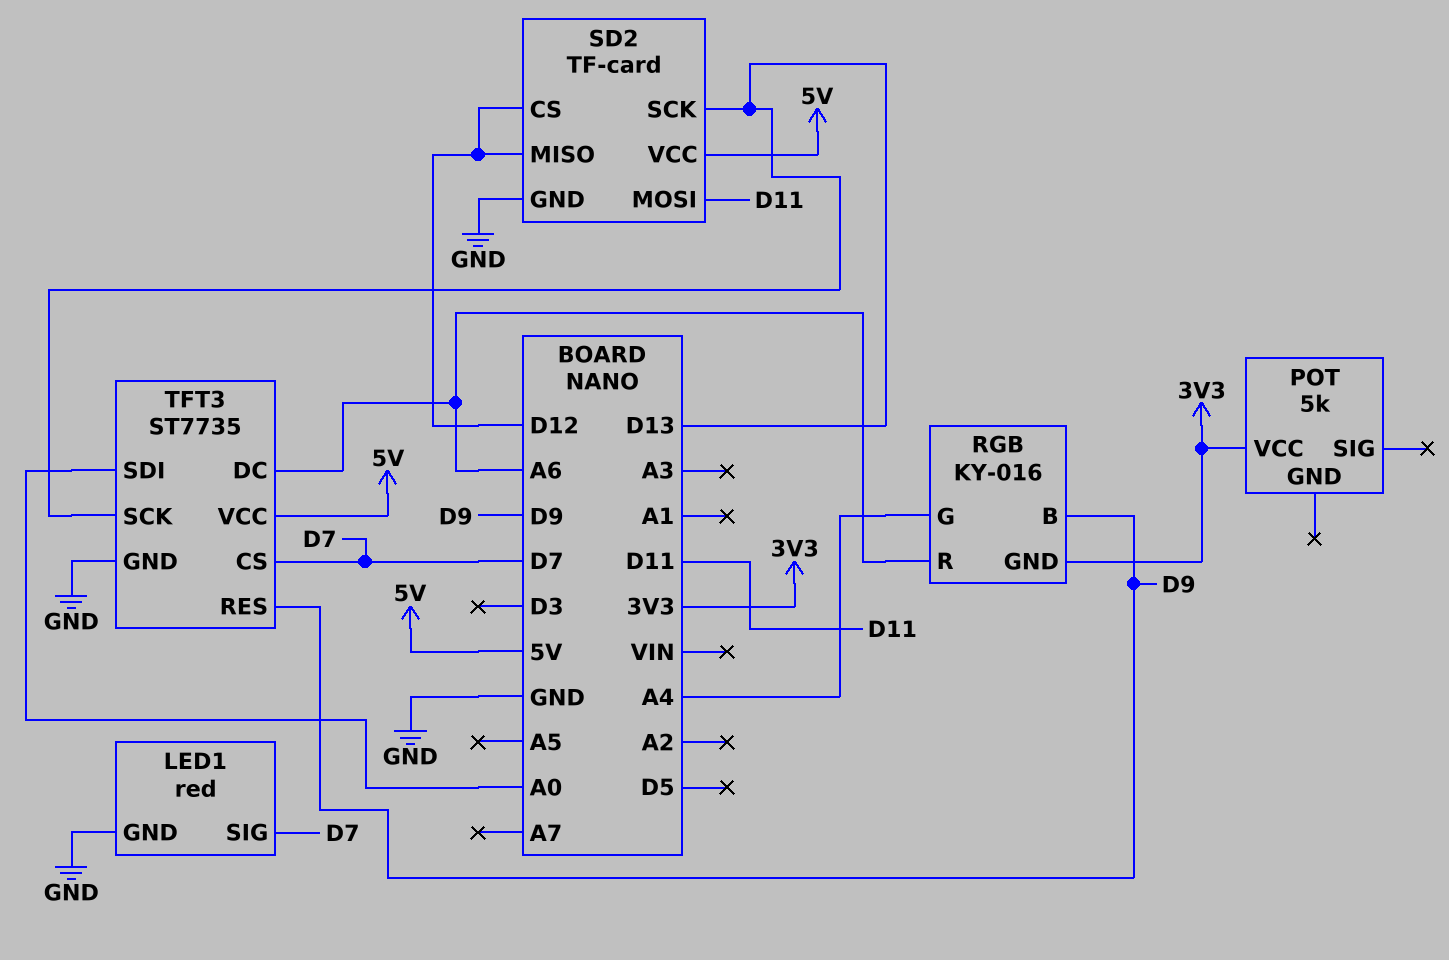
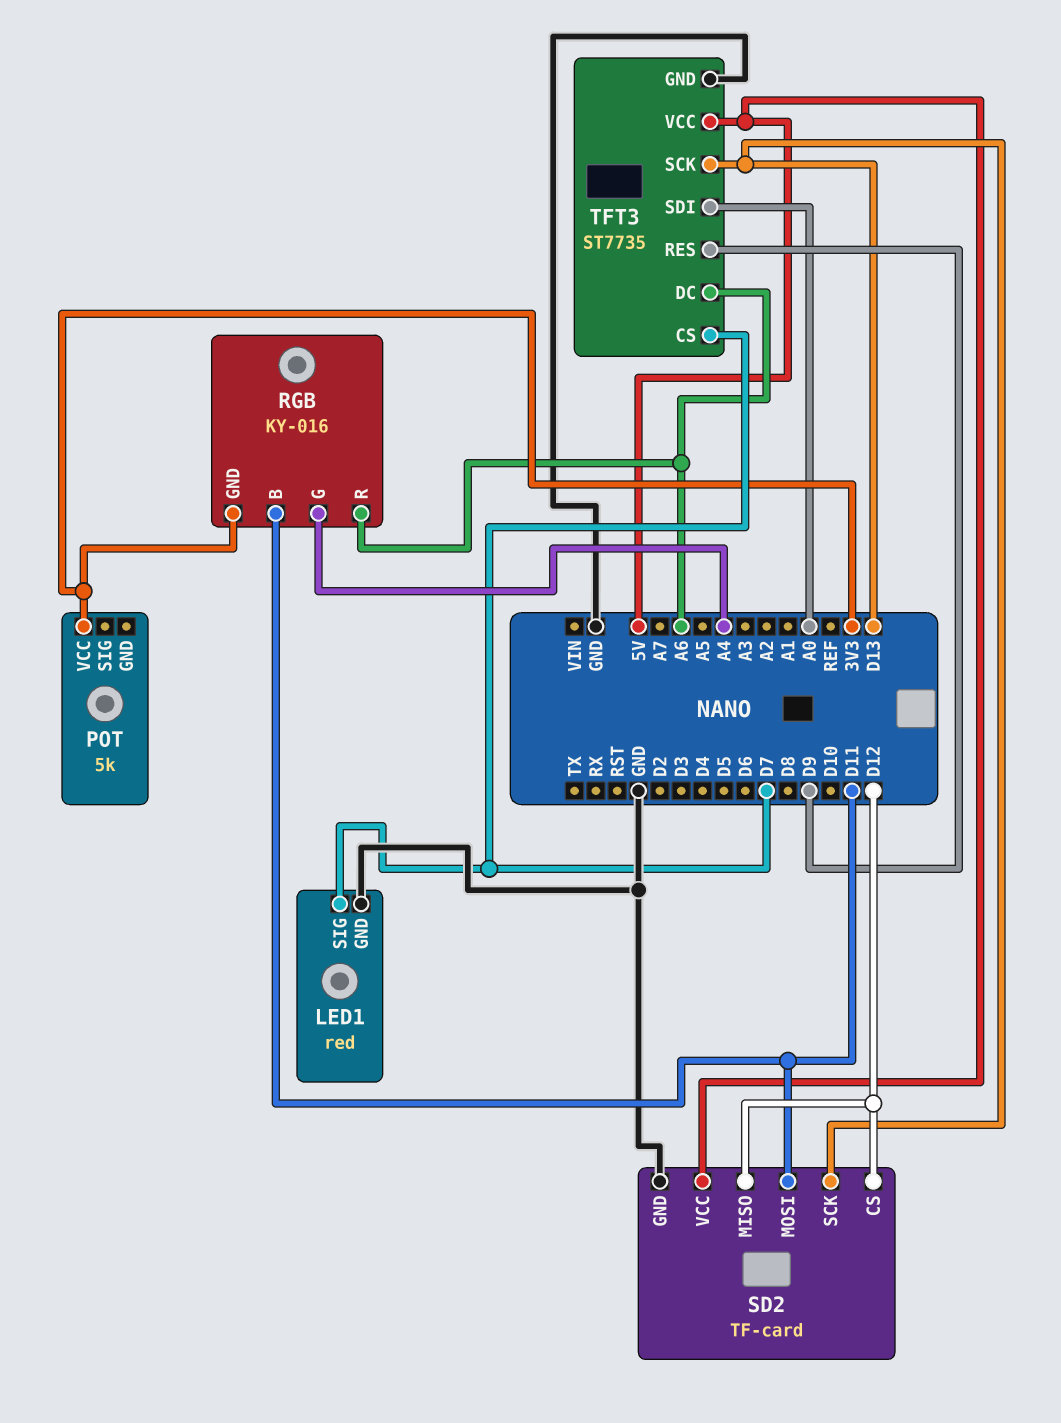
RGB pin B: D9 -> D11

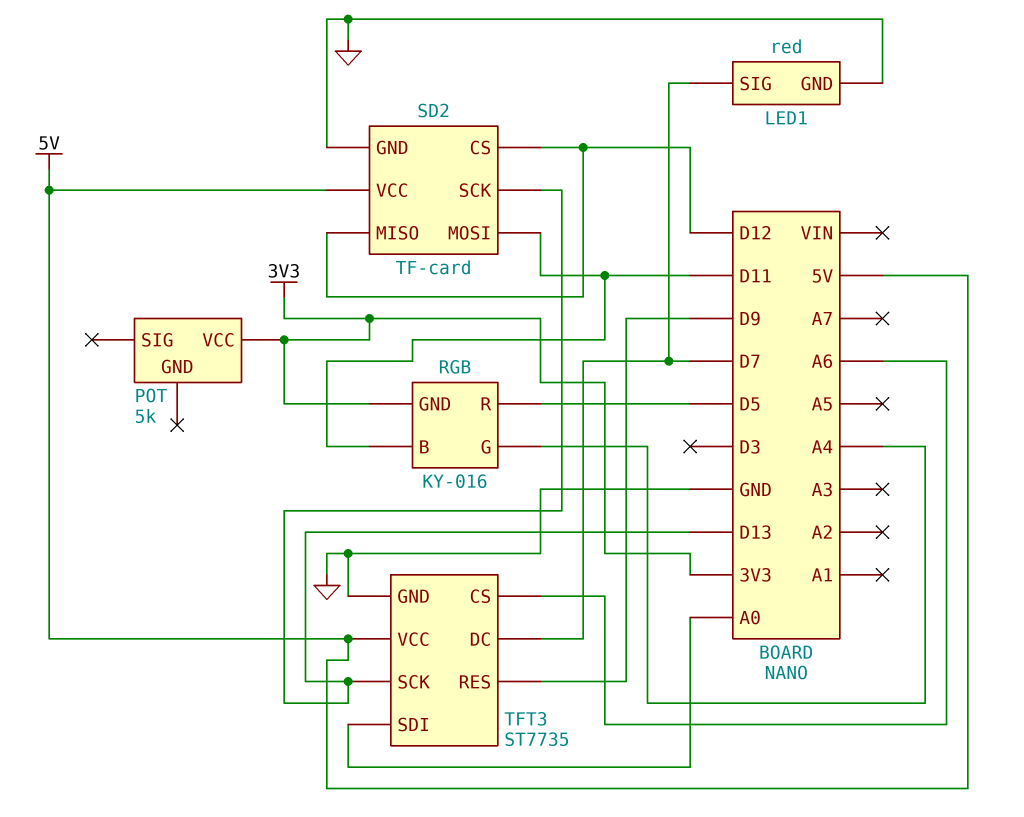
RGB pin R: A6 -> D5
TFT3 pin CS: D7 -> A6
TFT3 pin DC: A6 -> D7

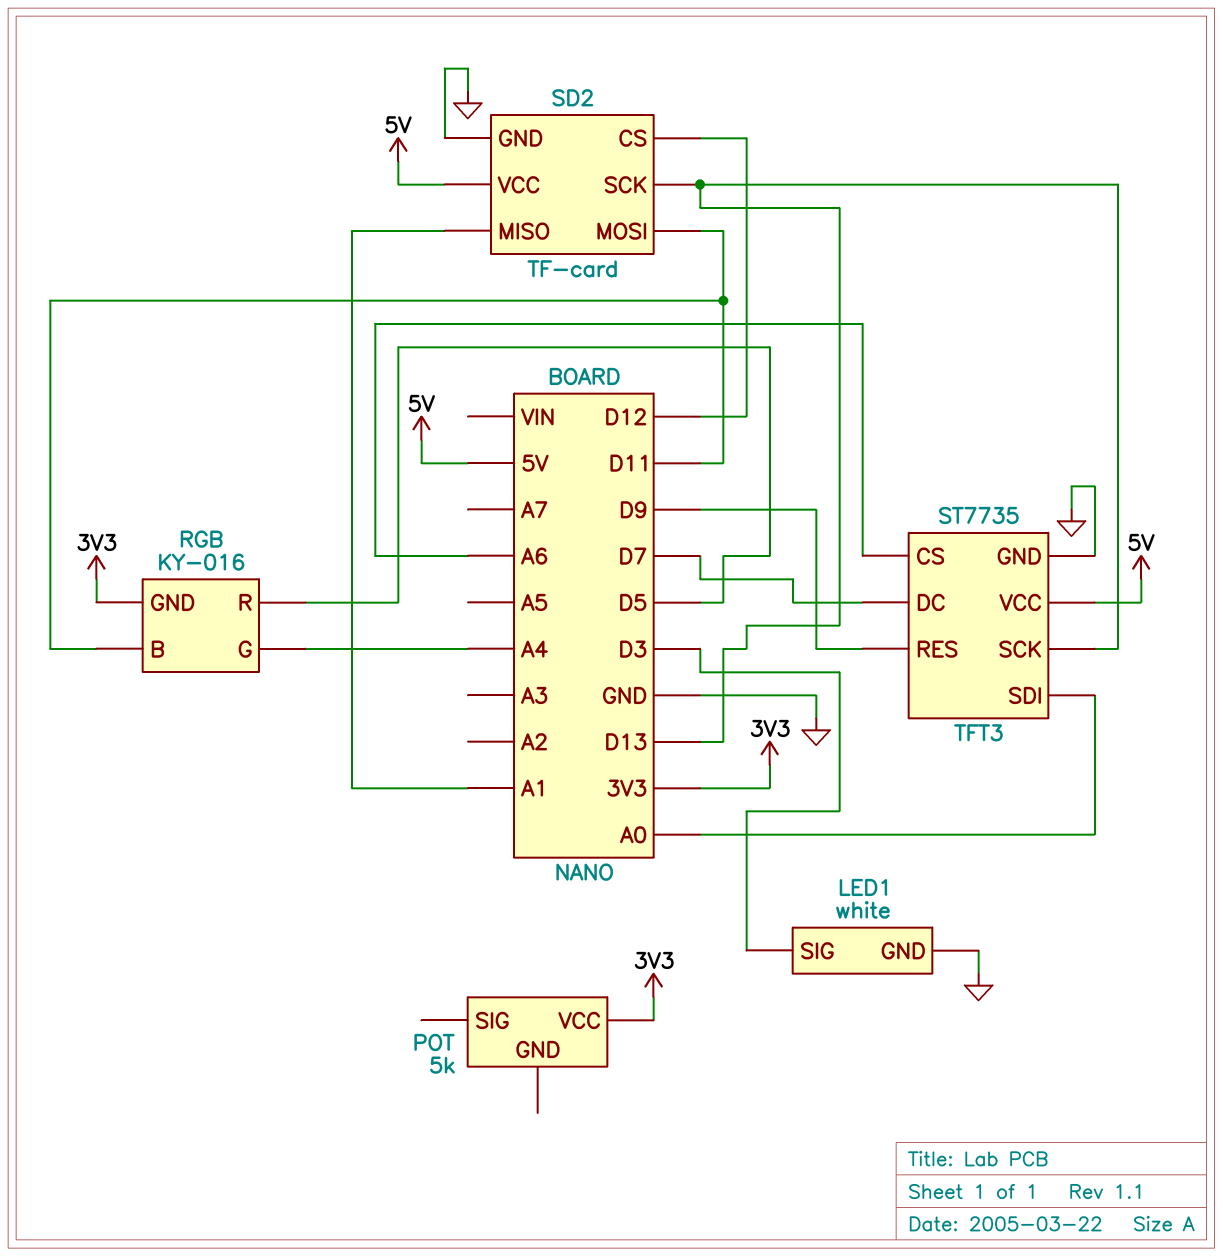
LED1: red -> white
LED1 pin SIG: D7 -> D3
SD2 pin MISO: D12 -> A1

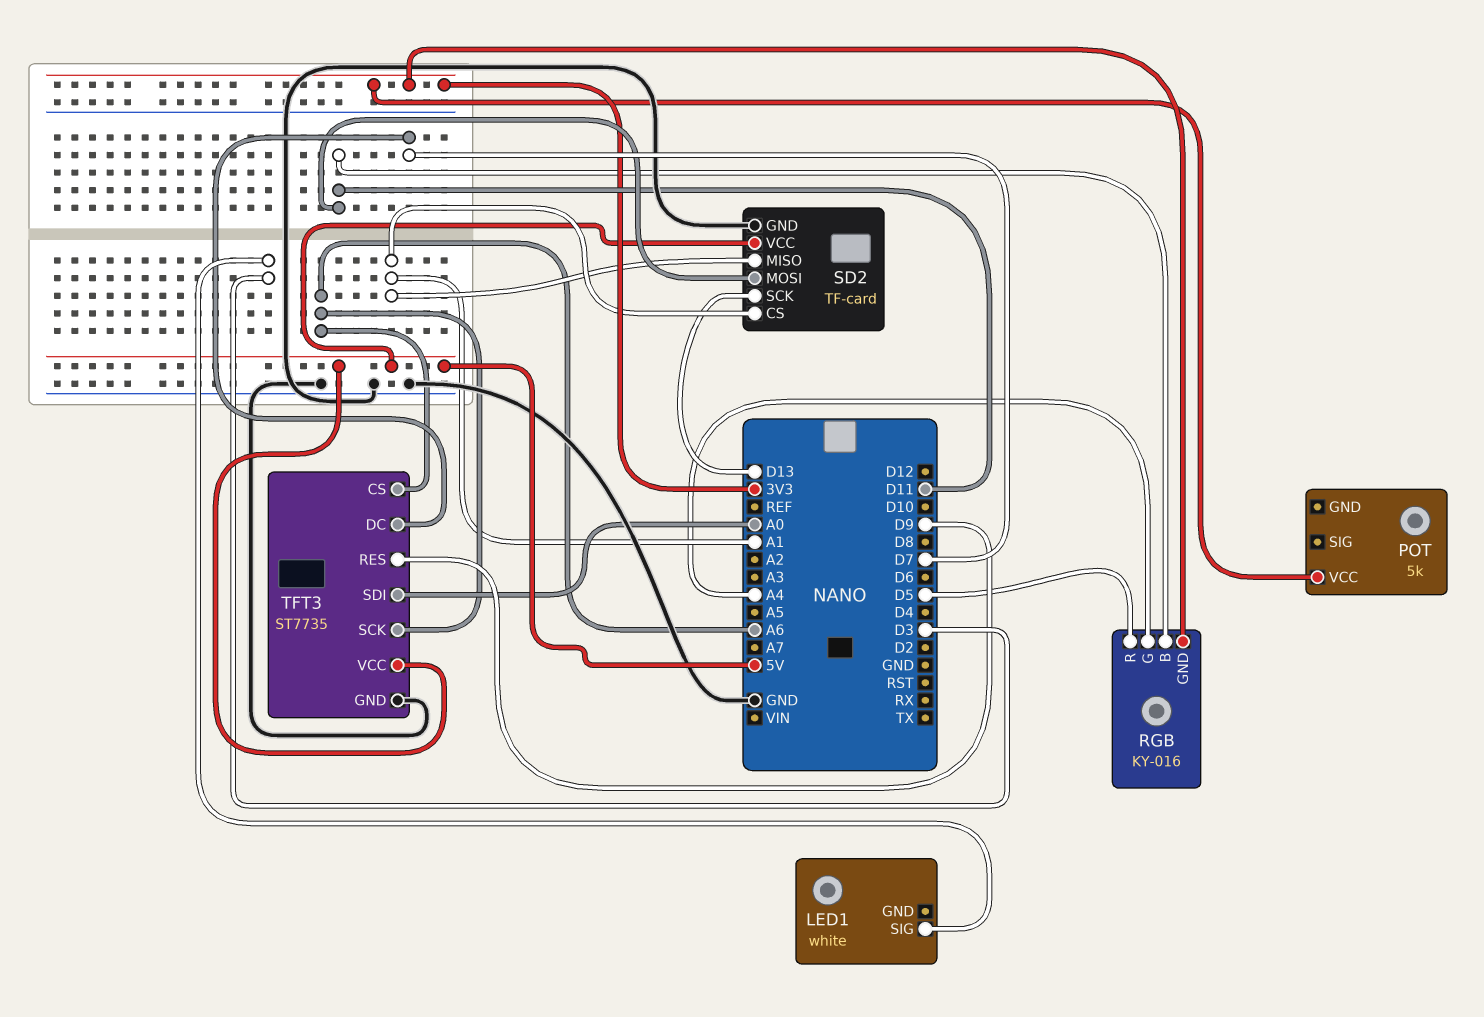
LED1 pin GND: GND -> none
SD2 pin CS: D12 -> A1
TFT3 pin SCK: D13 -> A6

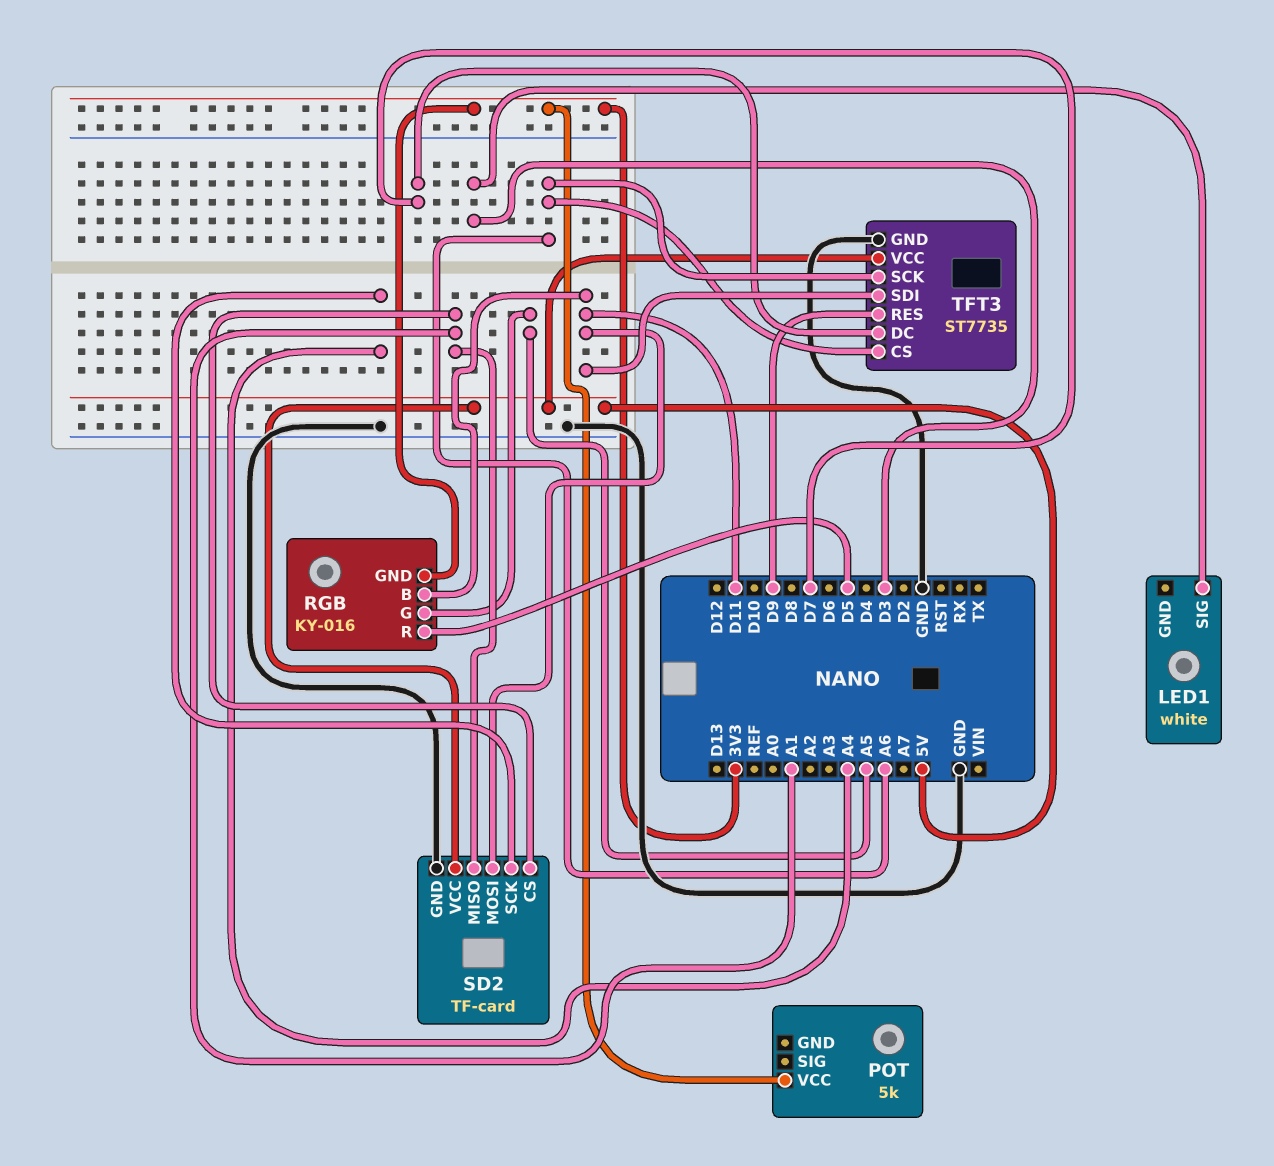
RGB pin G: A4 -> A5
SD2 pin SCK: D13 -> A4
TFT3 pin SDI: A0 -> D11

